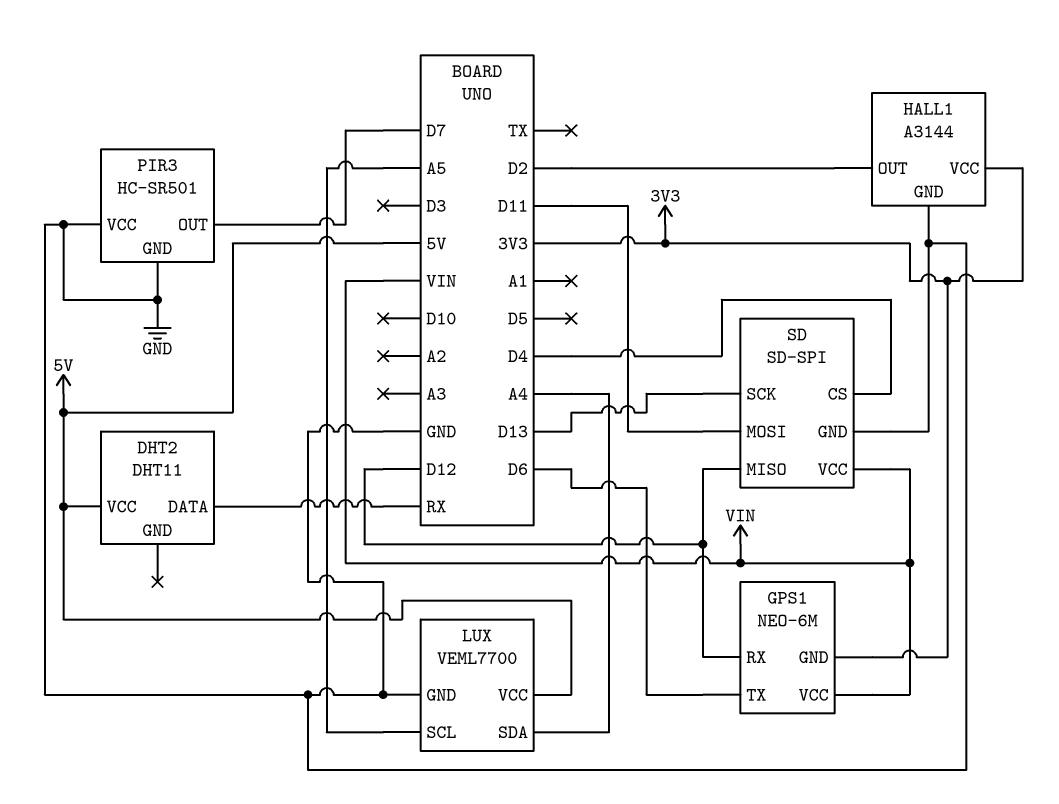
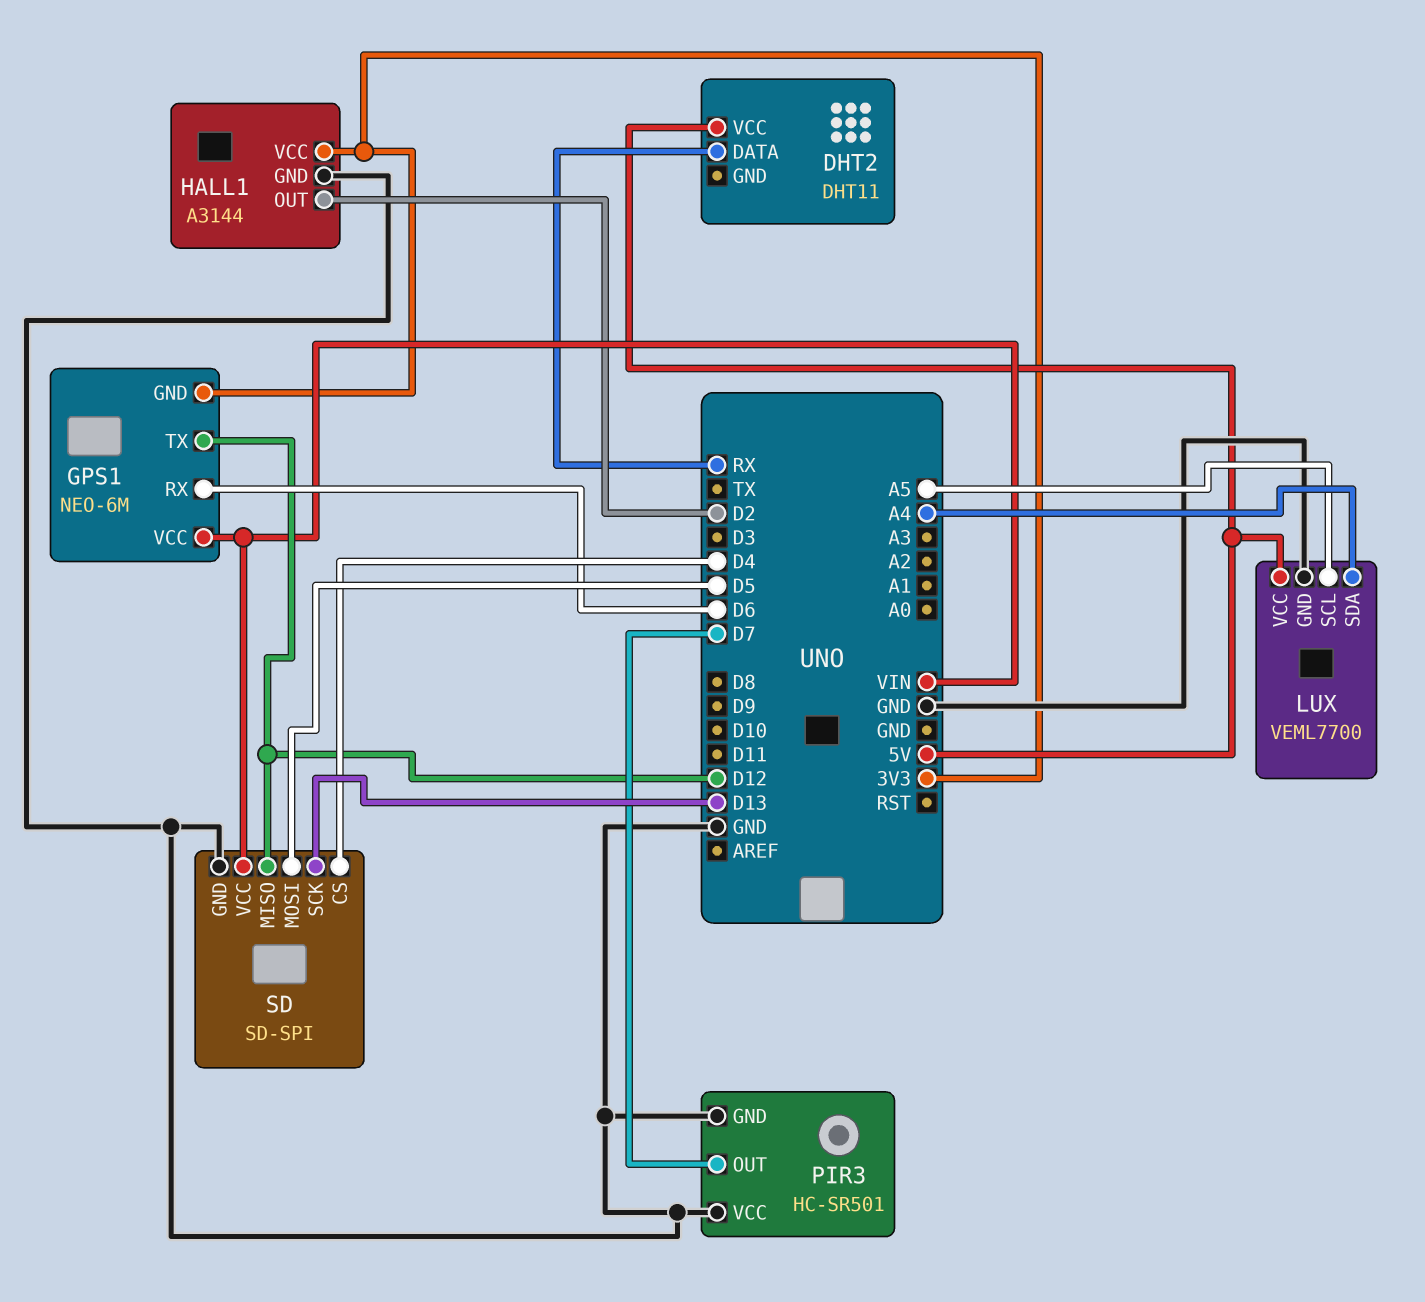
GPS1 pin RX: D12 -> D6
GPS1 pin TX: D6 -> D12
SD pin MOSI: D11 -> D5

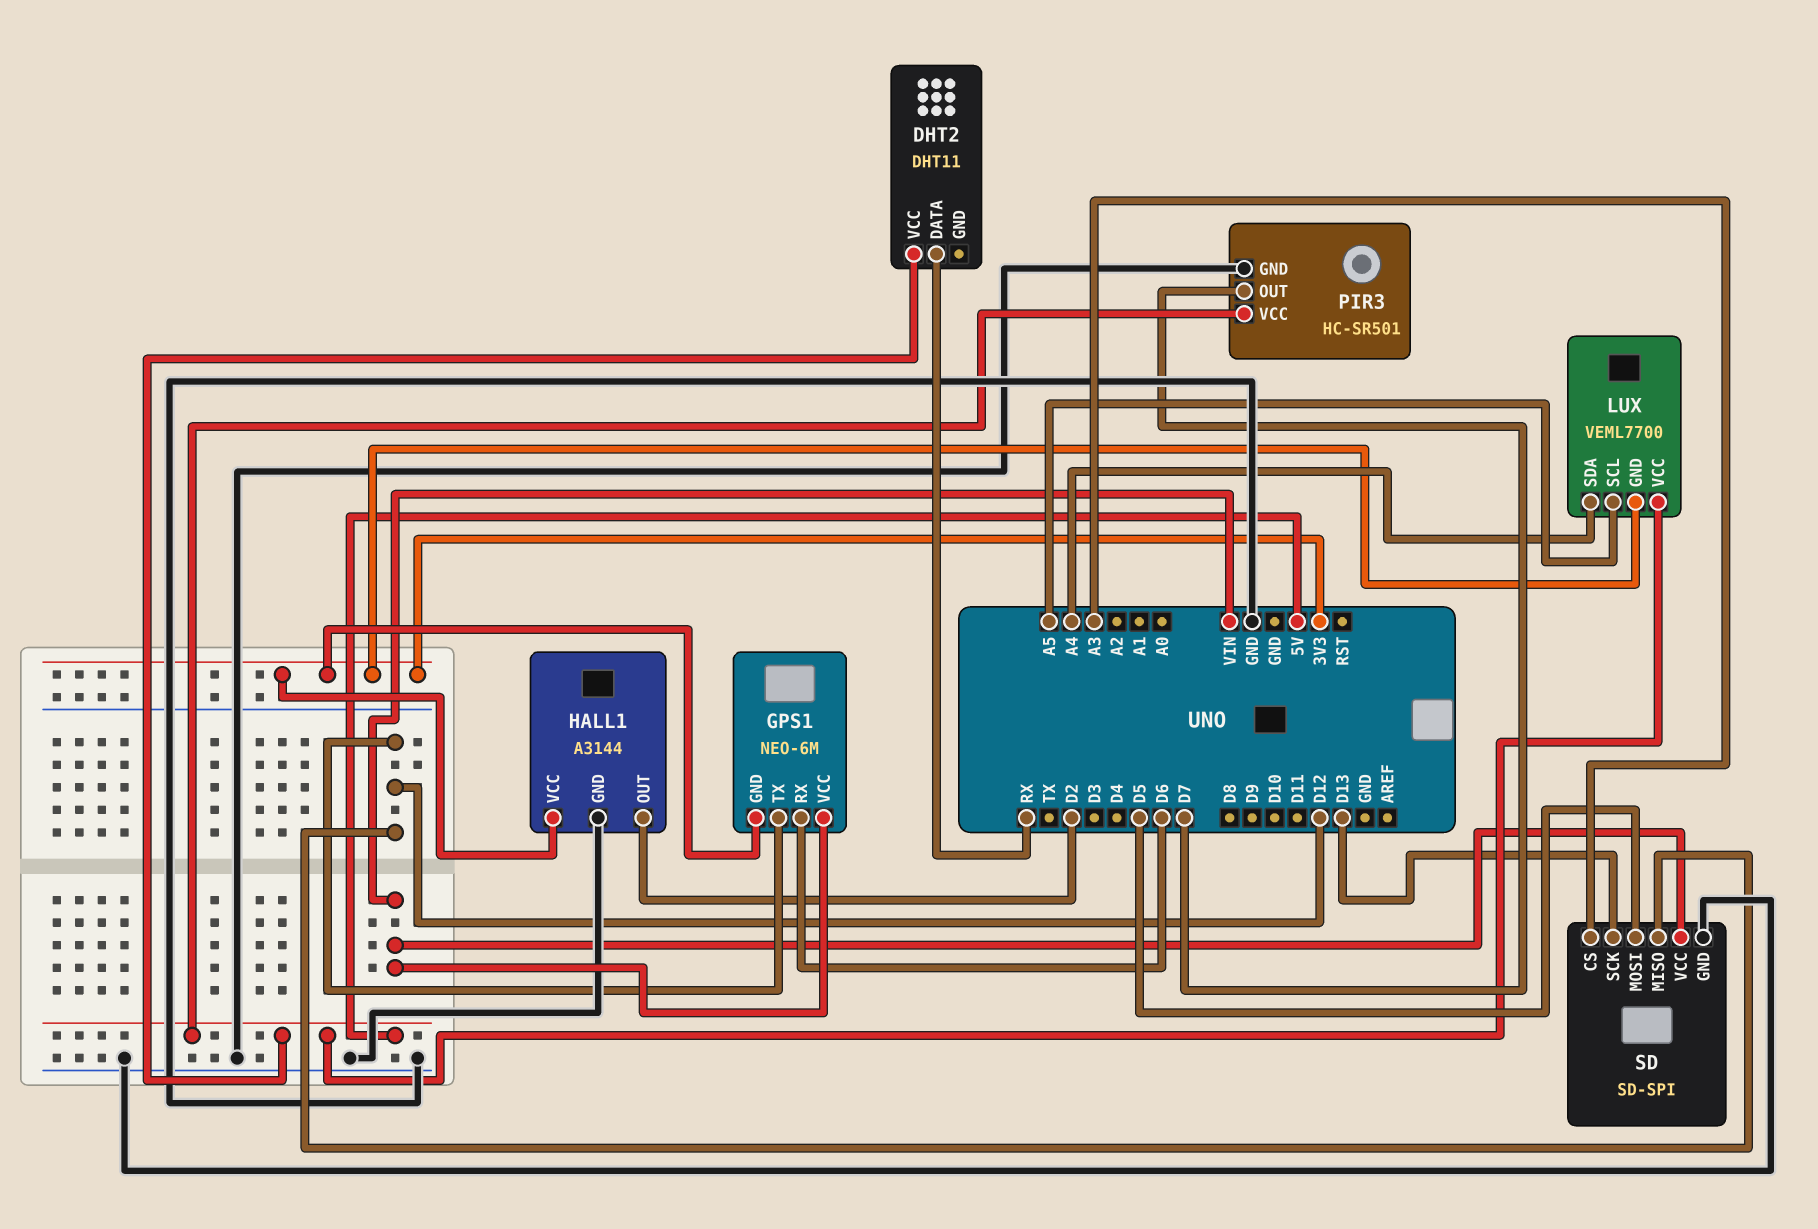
LUX pin GND: GND -> 3V3
PIR3 pin VCC: GND -> 5V
SD pin CS: D4 -> A3

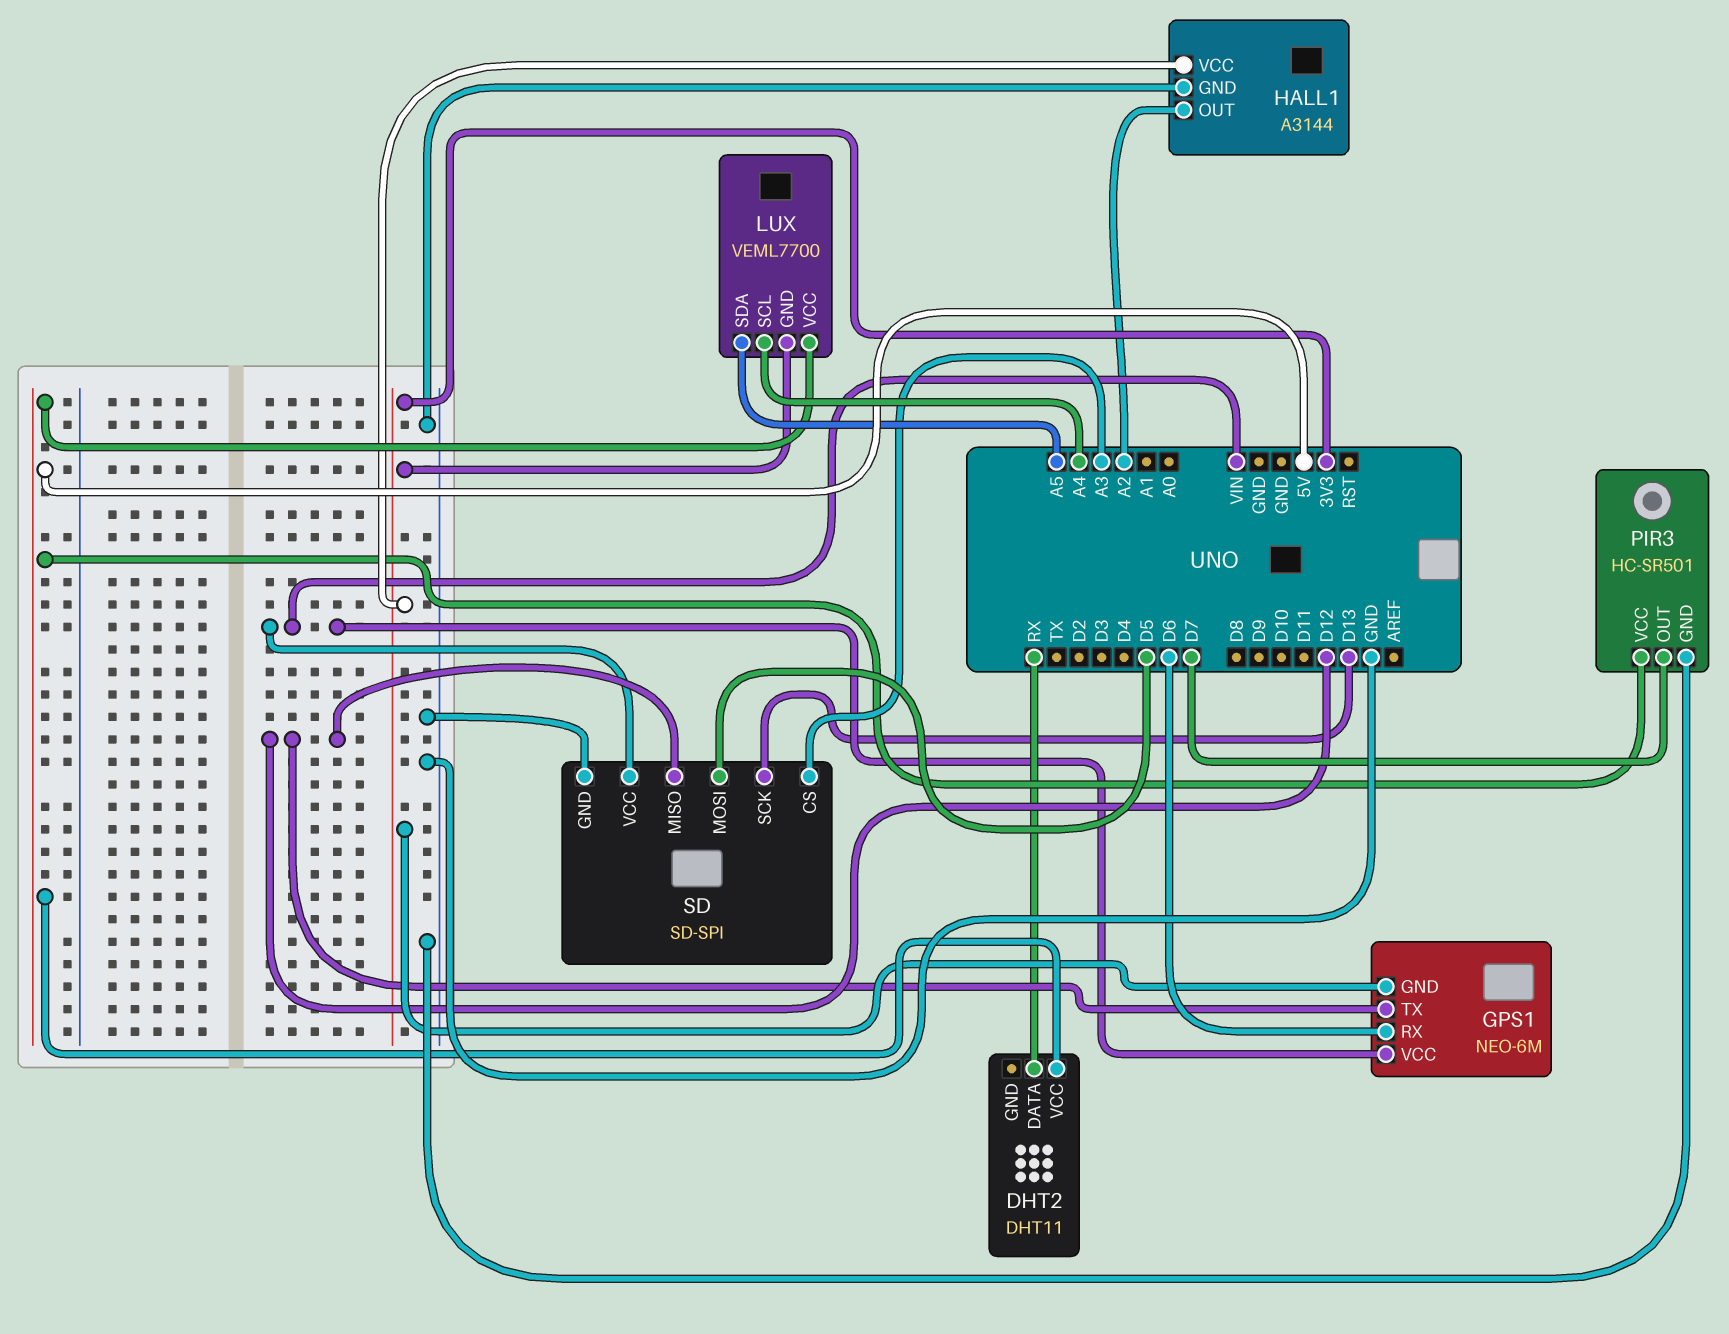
HALL1 pin OUT: D2 -> A2
LUX pin SCL: A5 -> A4
LUX pin SDA: A4 -> A5

